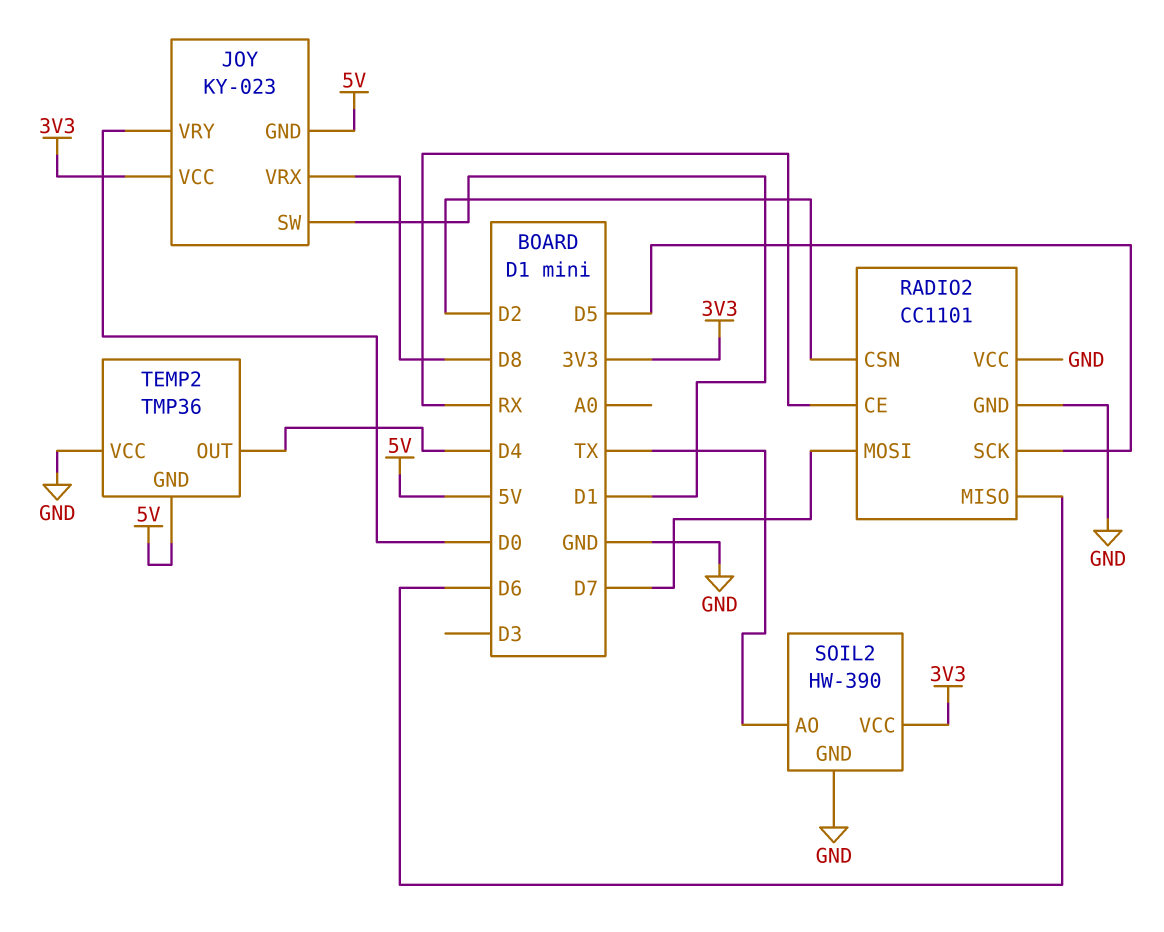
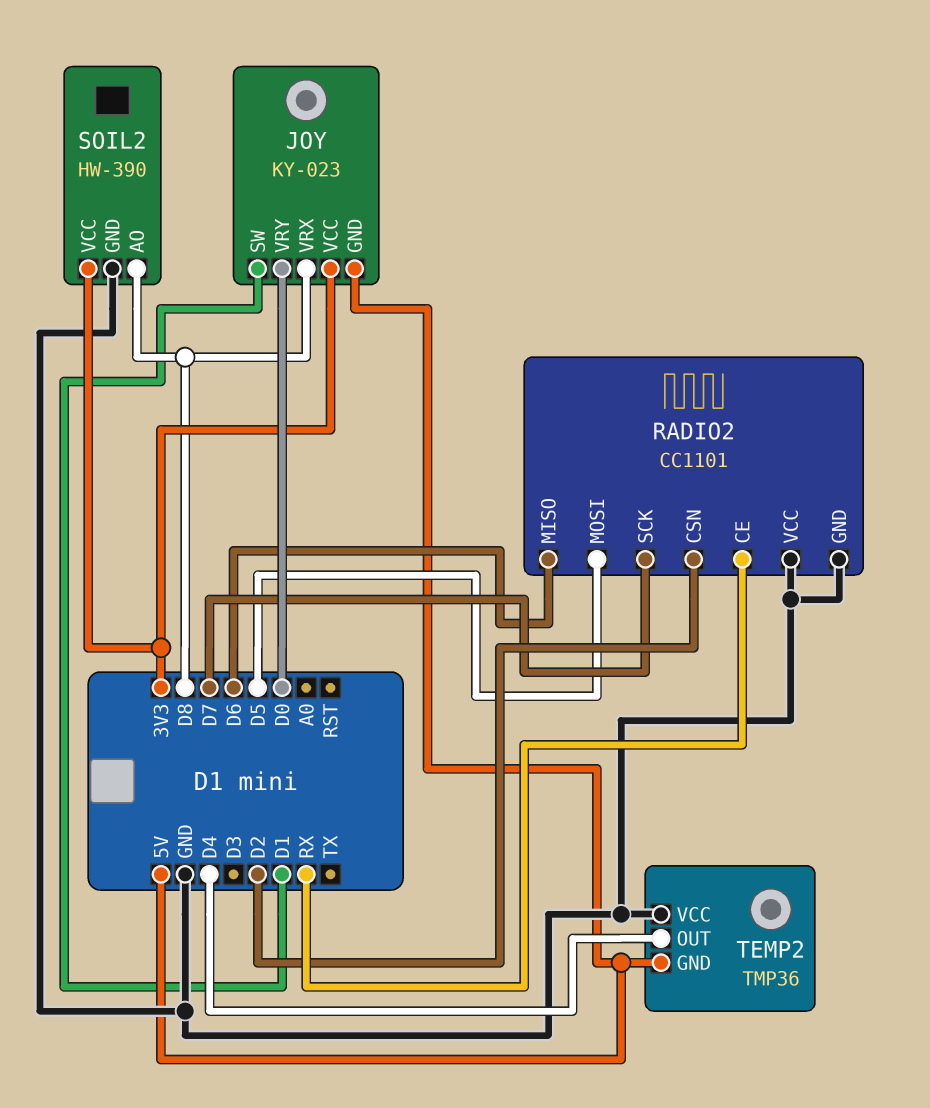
RADIO2 pin MOSI: D7 -> D5
RADIO2 pin SCK: D5 -> D7
SOIL2 pin AO: TX -> D8

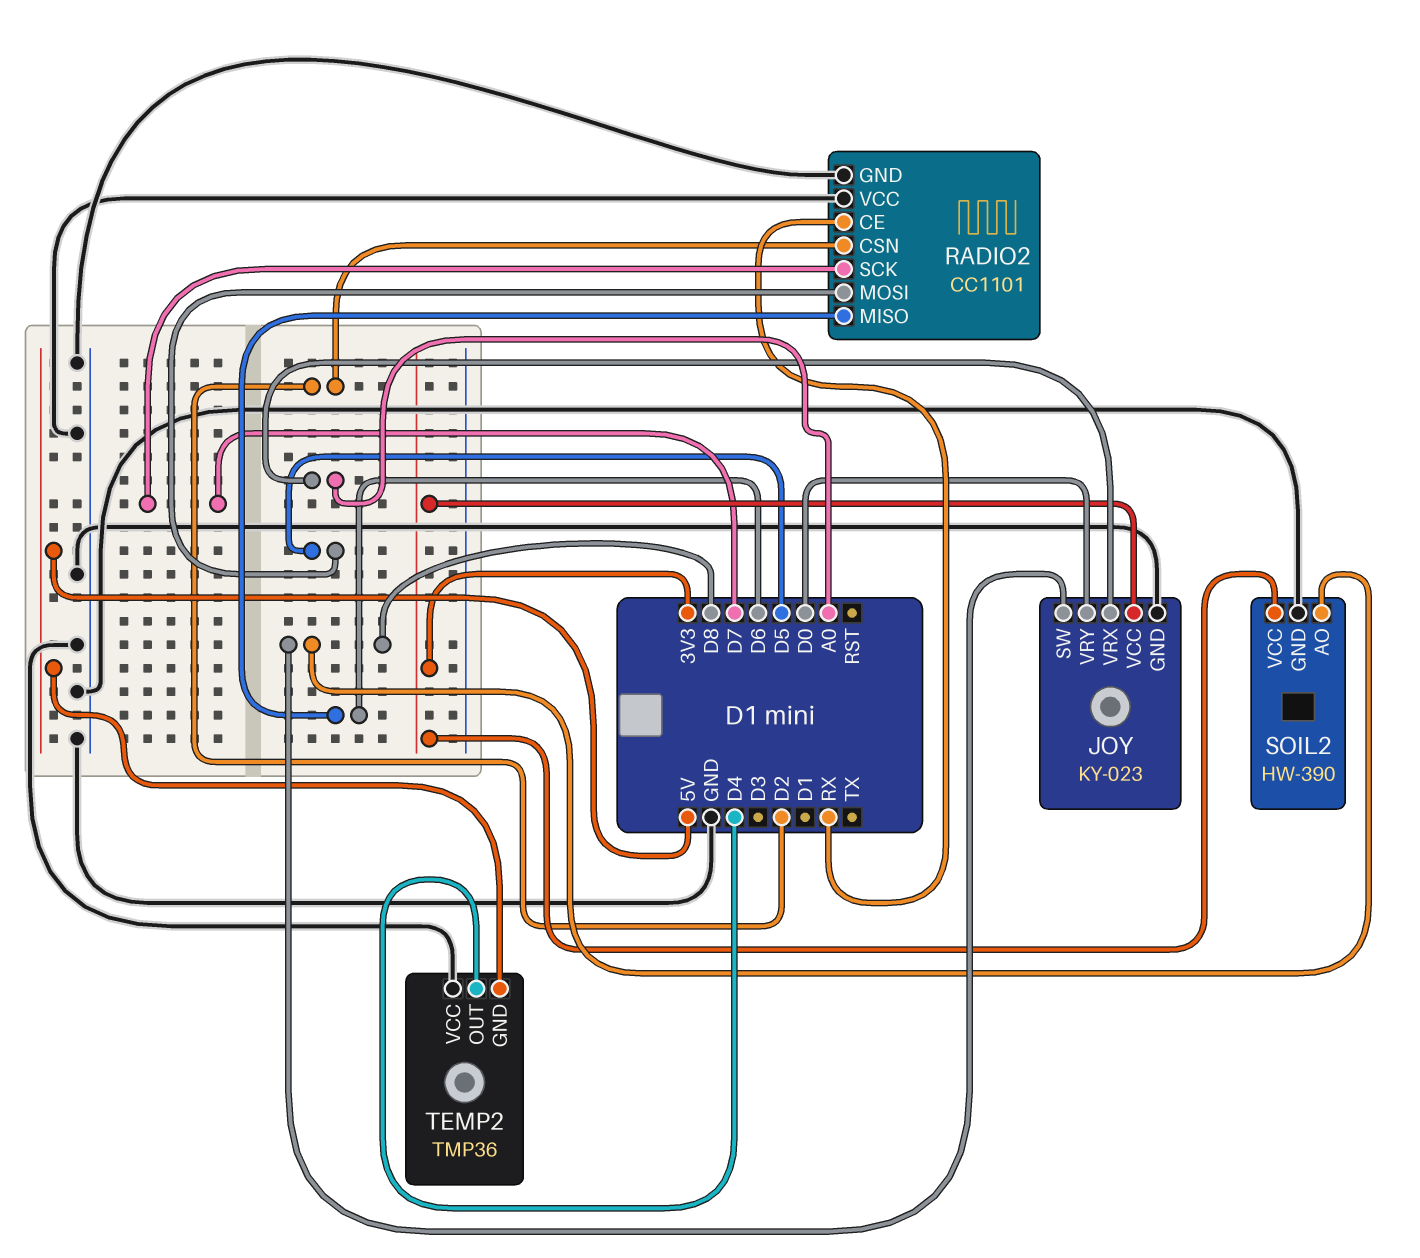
JOY pin GND: 5V -> GND
JOY pin SW: D1 -> D8
JOY pin VRX: D8 -> A0

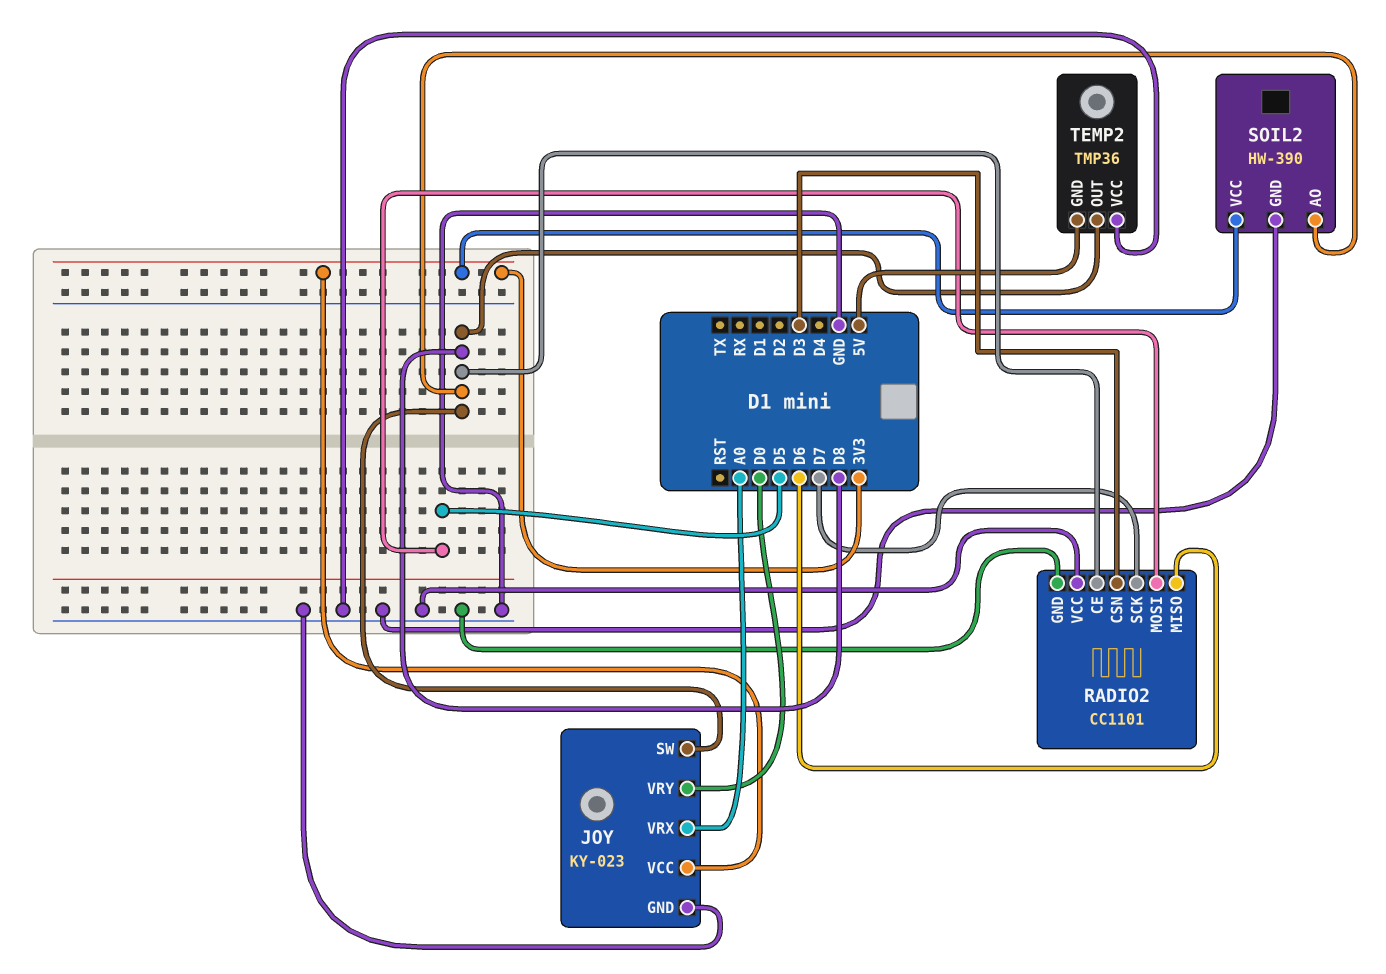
RADIO2 pin CE: RX -> D8
RADIO2 pin CSN: D2 -> D3
TEMP2 pin OUT: D4 -> D8

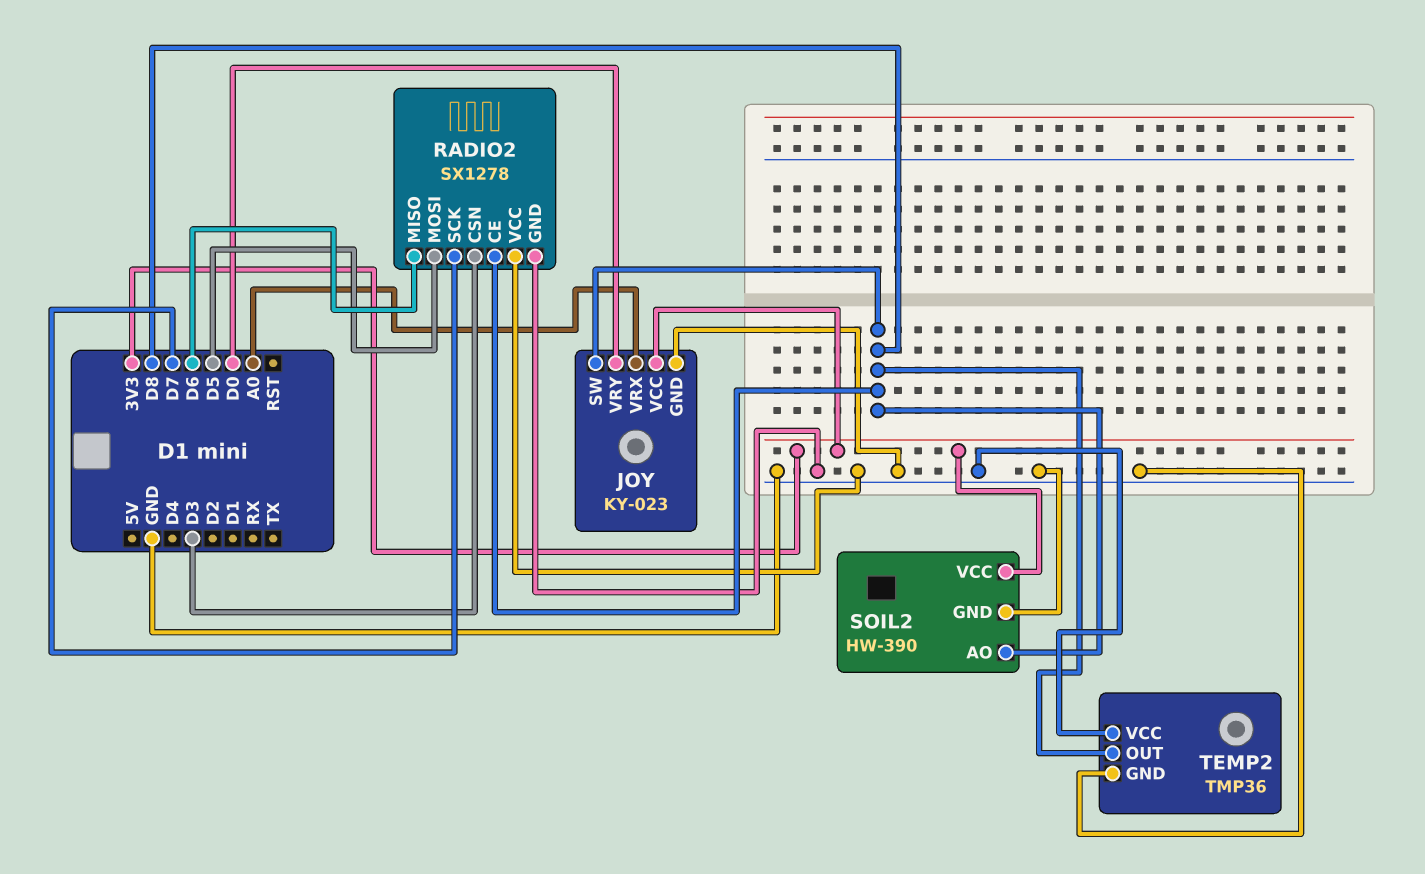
RADIO2: CC1101 -> SX1278
TEMP2 pin GND: 5V -> GND

